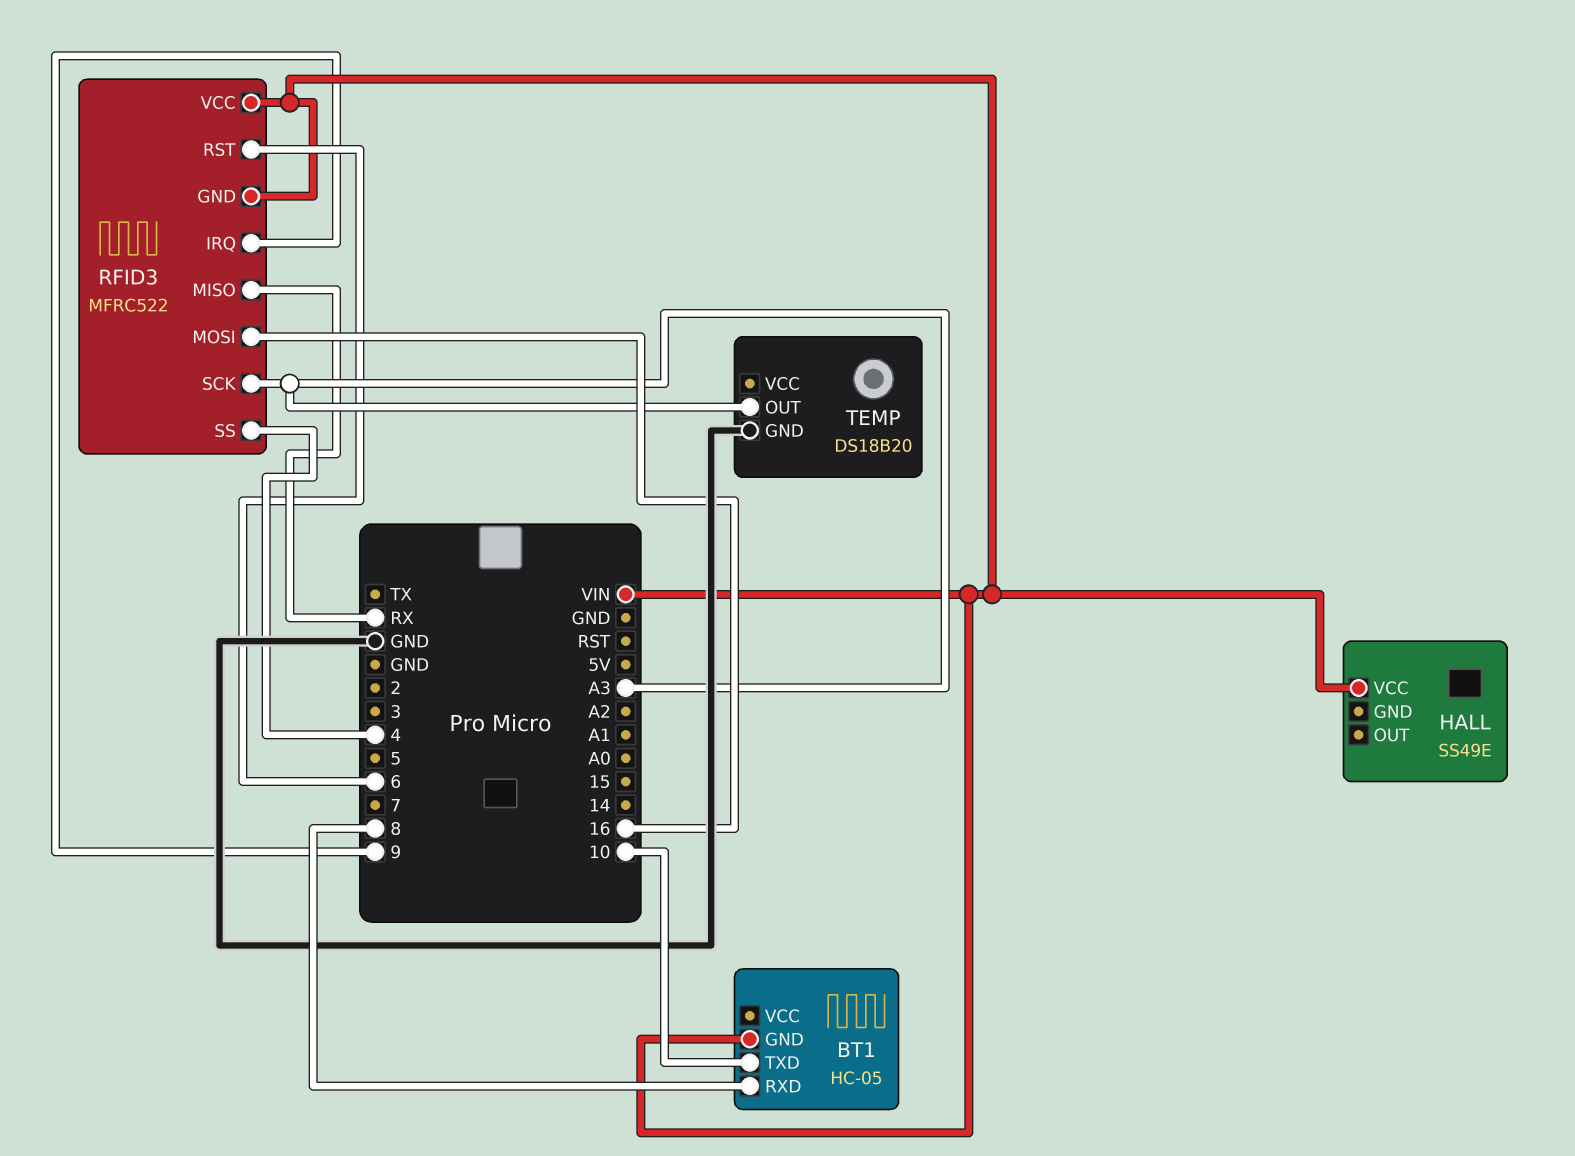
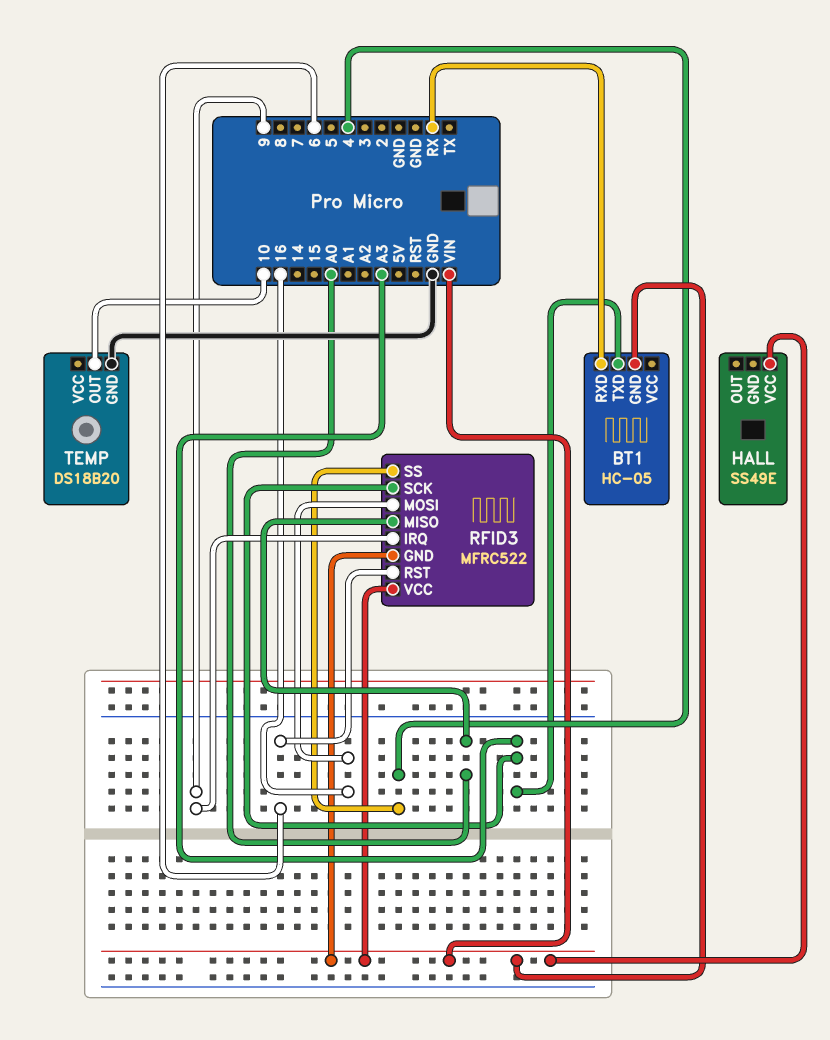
BT1 pin RXD: 8 -> RX
BT1 pin TXD: 10 -> A3
RFID3 pin MISO: RX -> A0
TEMP pin OUT: A3 -> 10

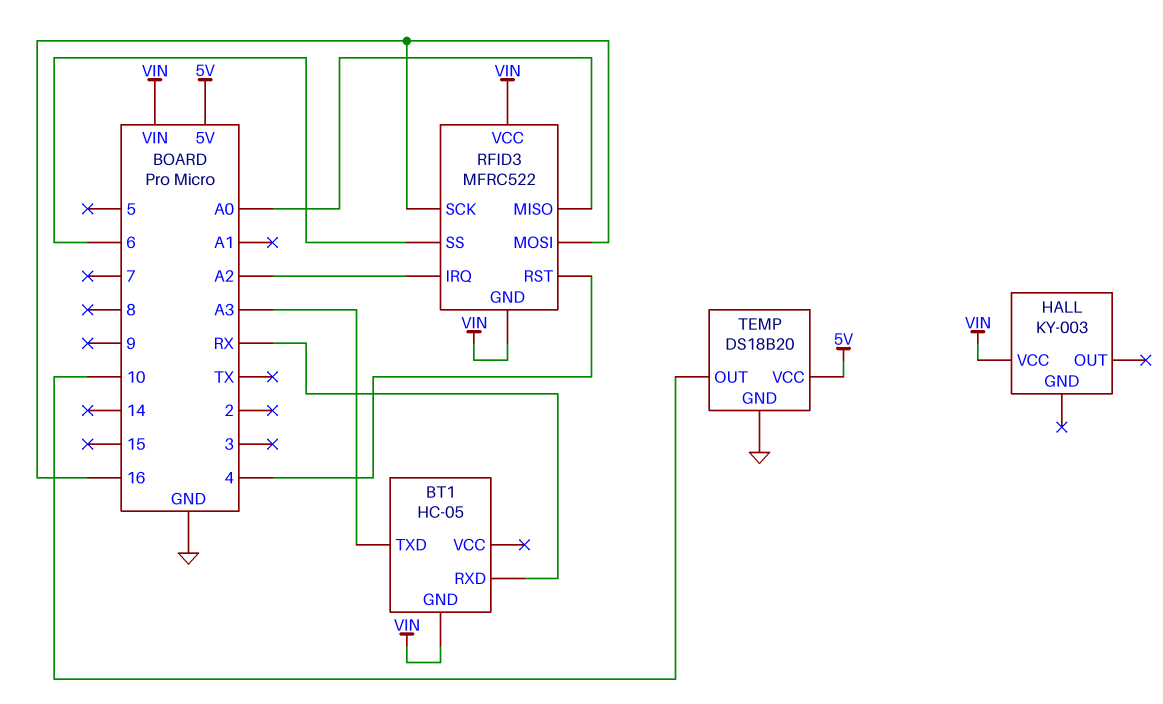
HALL: SS49E -> KY-003
RFID3 pin IRQ: 9 -> A2
RFID3 pin RST: 6 -> 4
RFID3 pin SCK: A3 -> 16
RFID3 pin SS: 4 -> 6
TEMP pin VCC: none -> 5V

